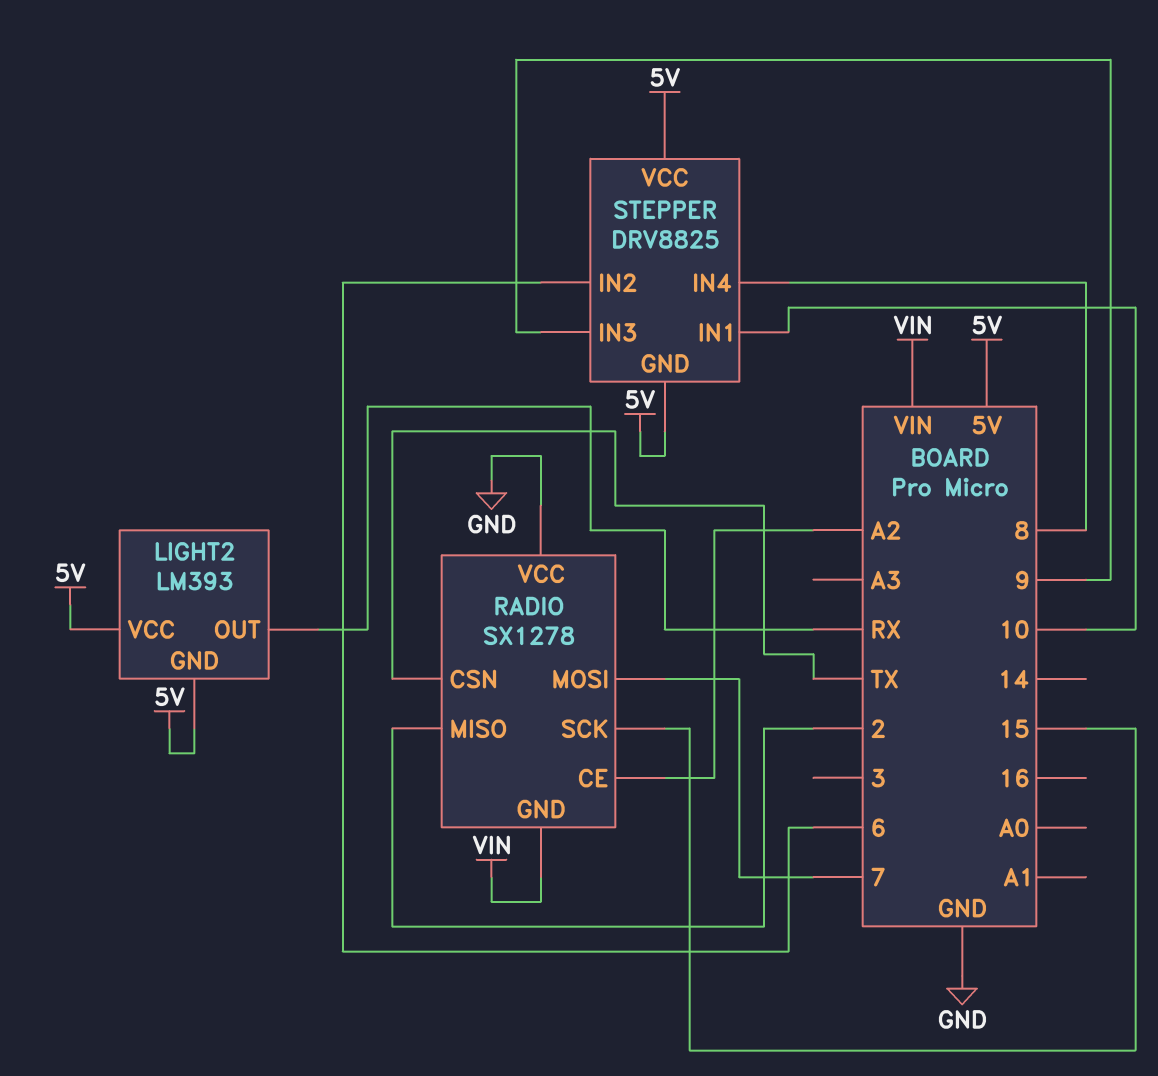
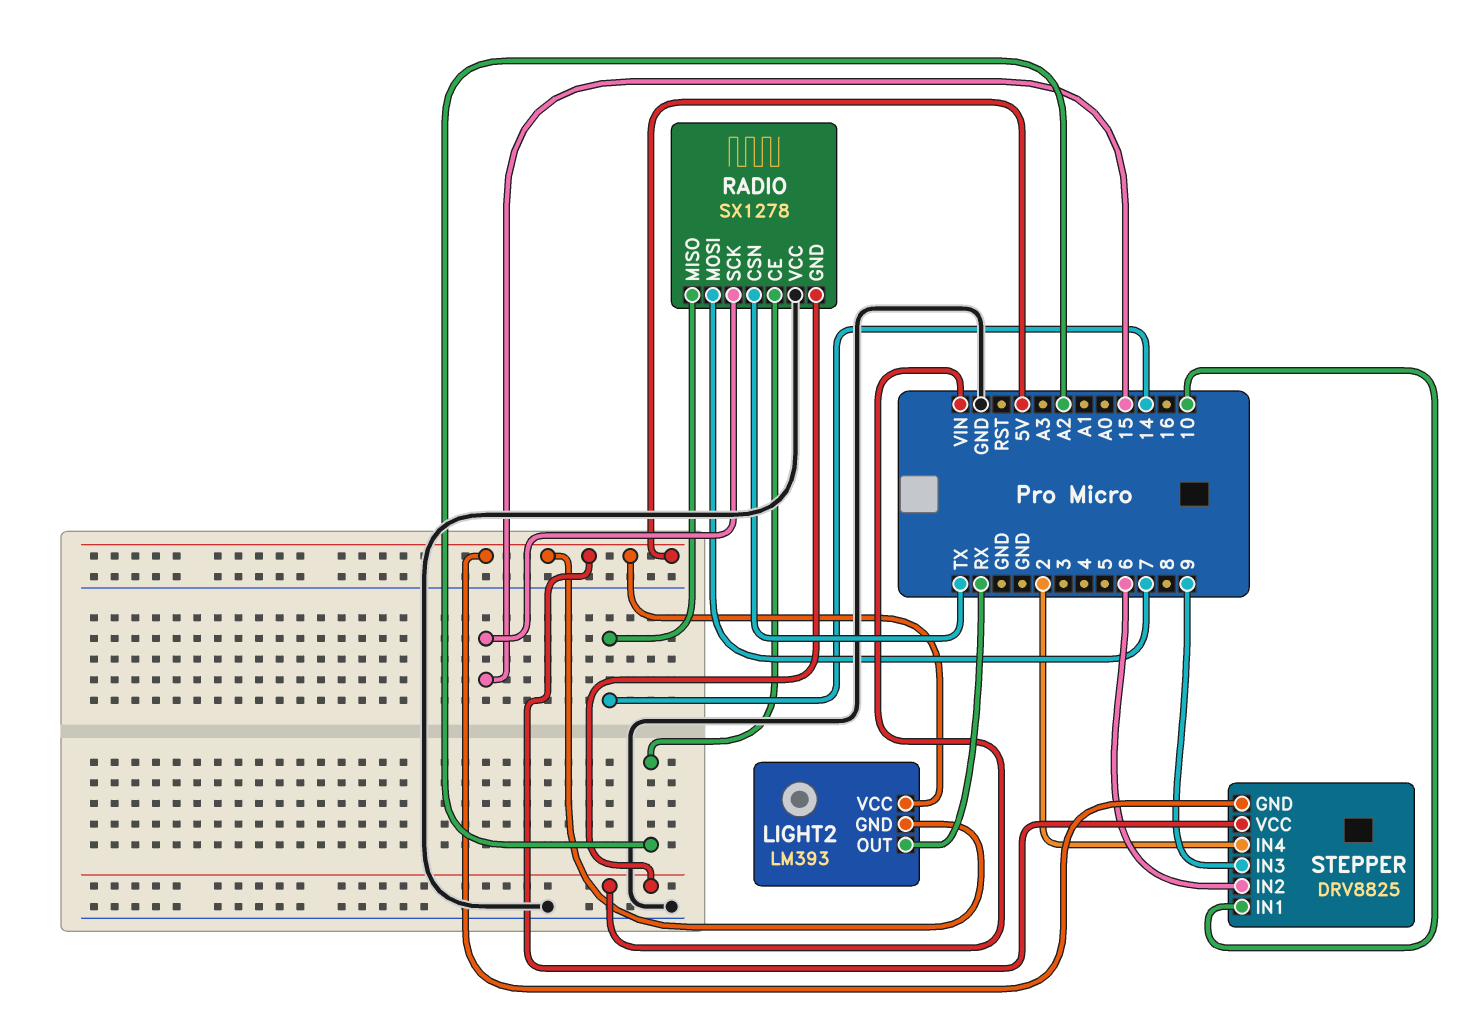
RADIO pin MISO: 2 -> 14
STEPPER pin IN4: 8 -> 2

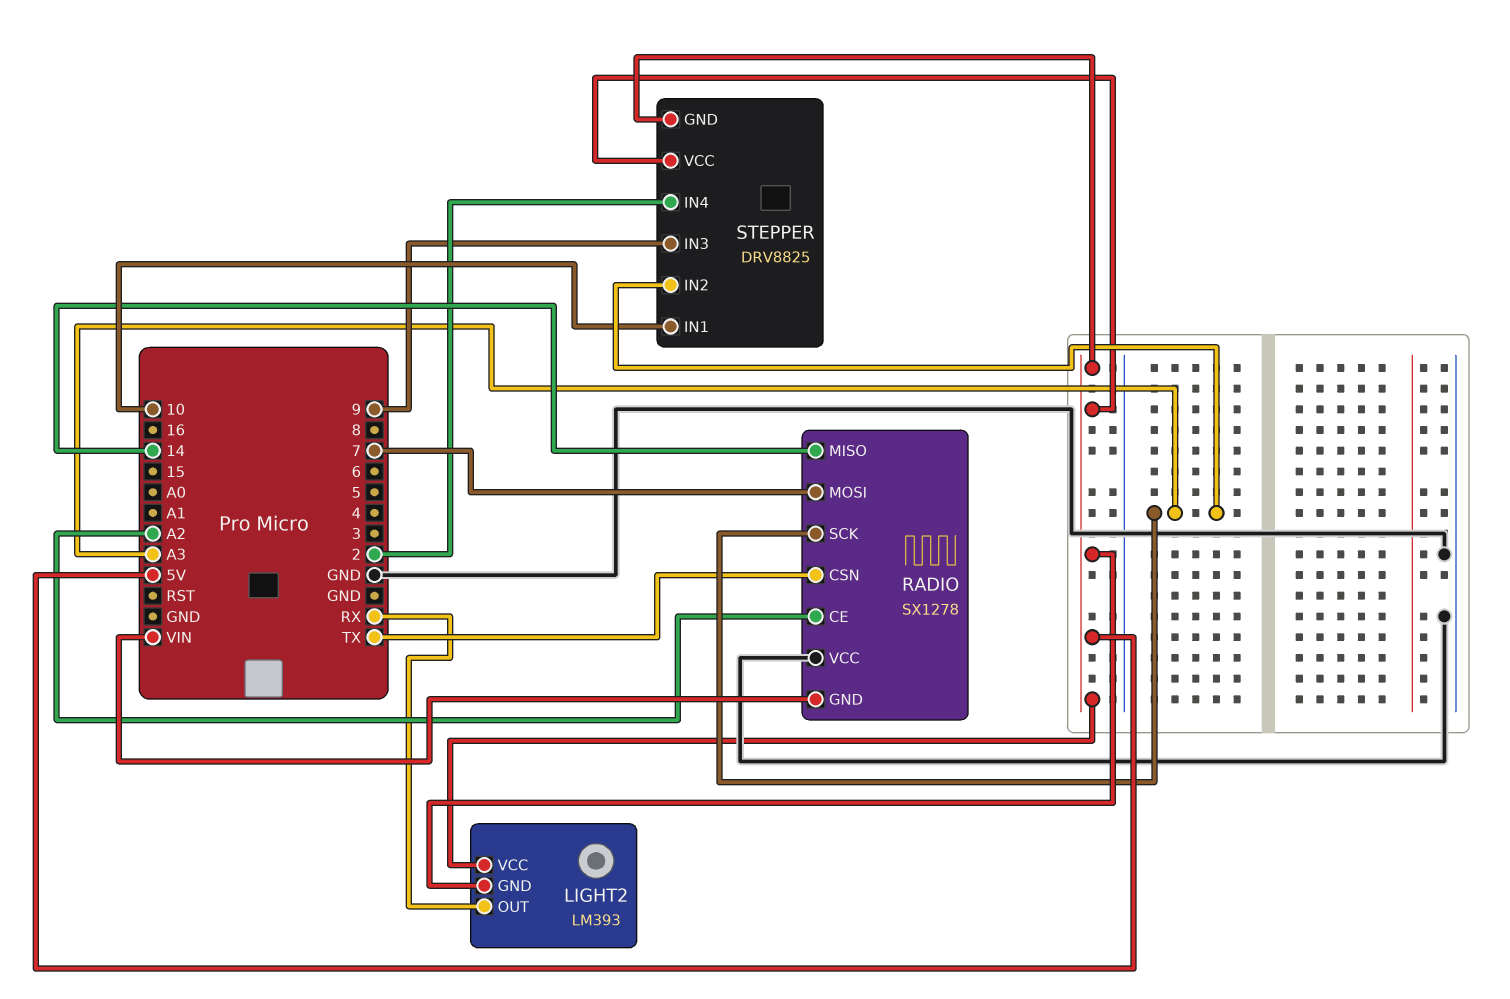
RADIO pin SCK: 15 -> A3
STEPPER pin IN2: 6 -> A3

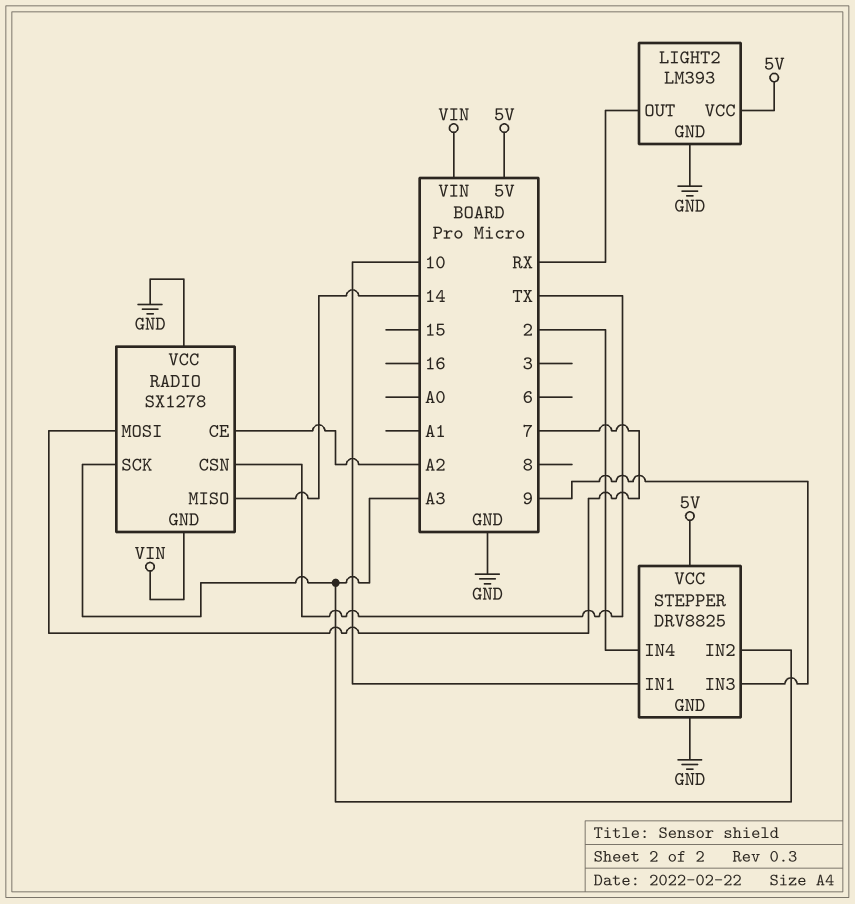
LIGHT2 pin GND: 5V -> GND
STEPPER pin GND: 5V -> GND

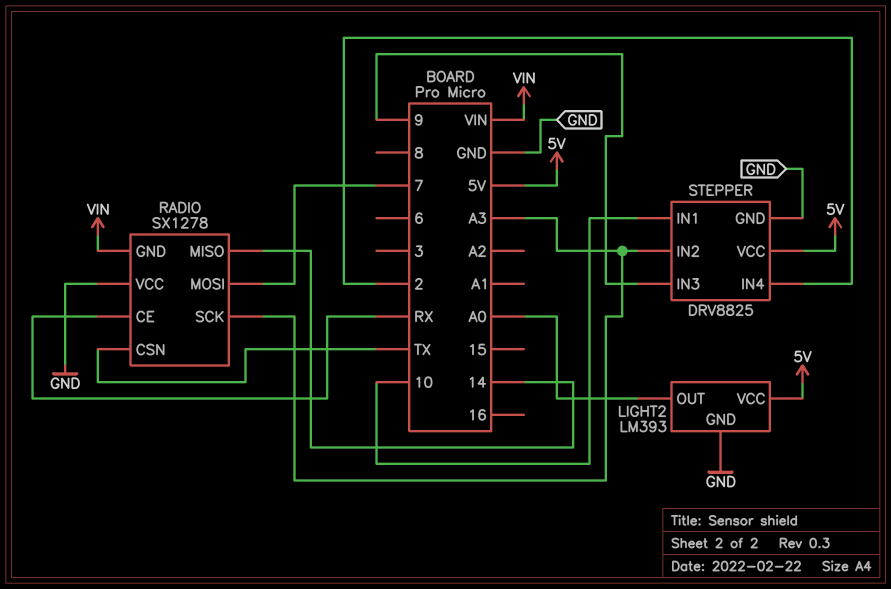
LIGHT2 pin OUT: RX -> A0
RADIO pin CE: A2 -> RX

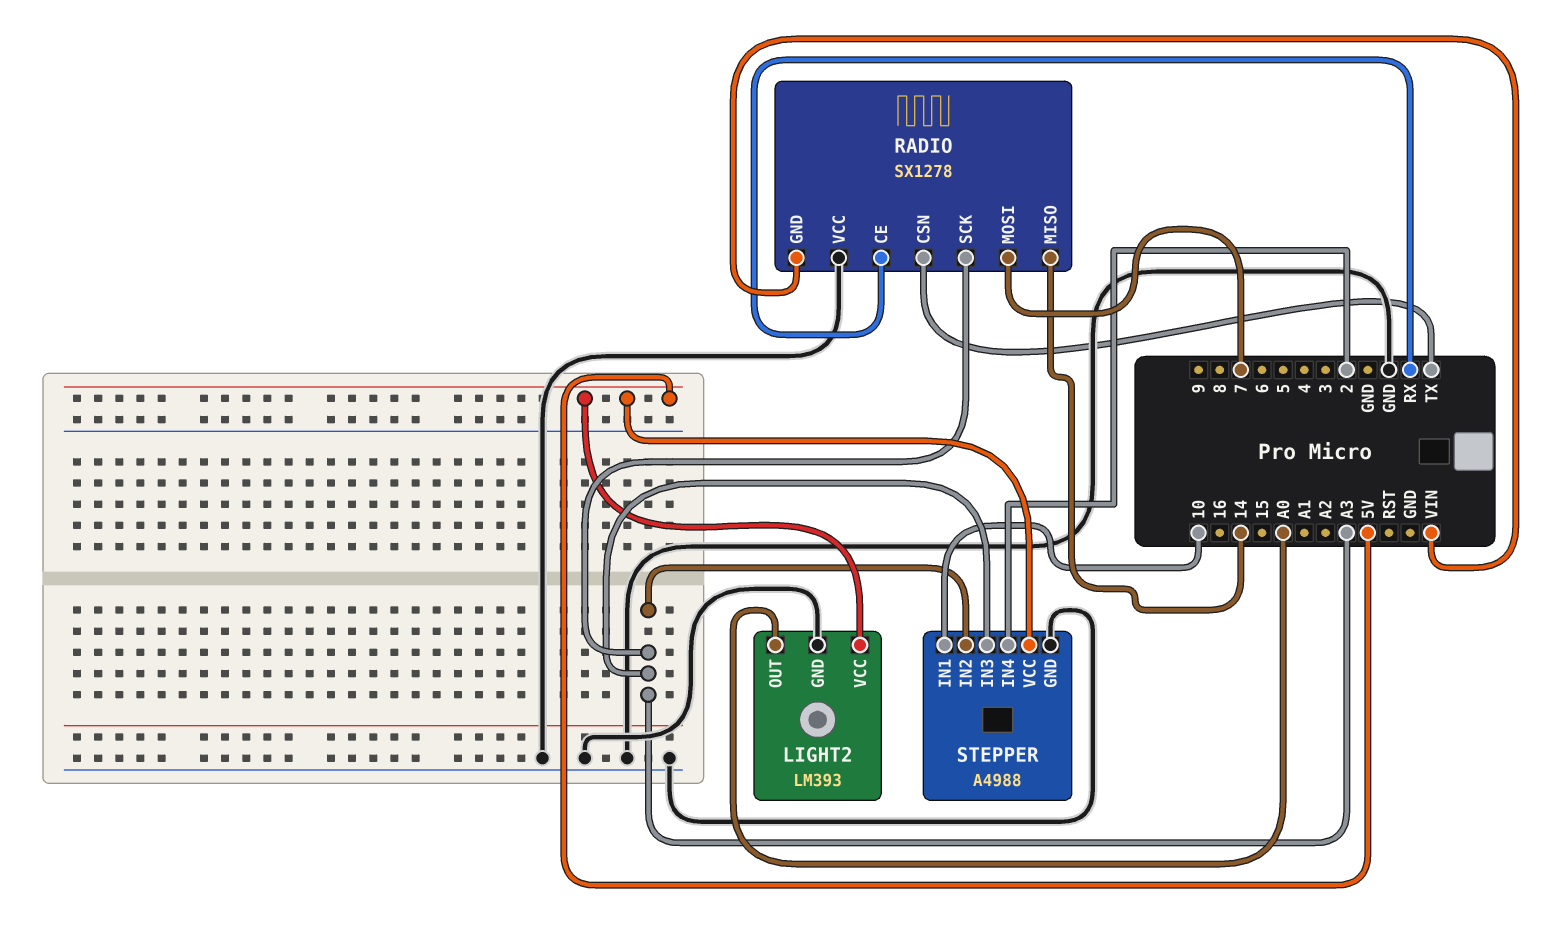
STEPPER: DRV8825 -> A4988
STEPPER pin IN3: 9 -> A3

